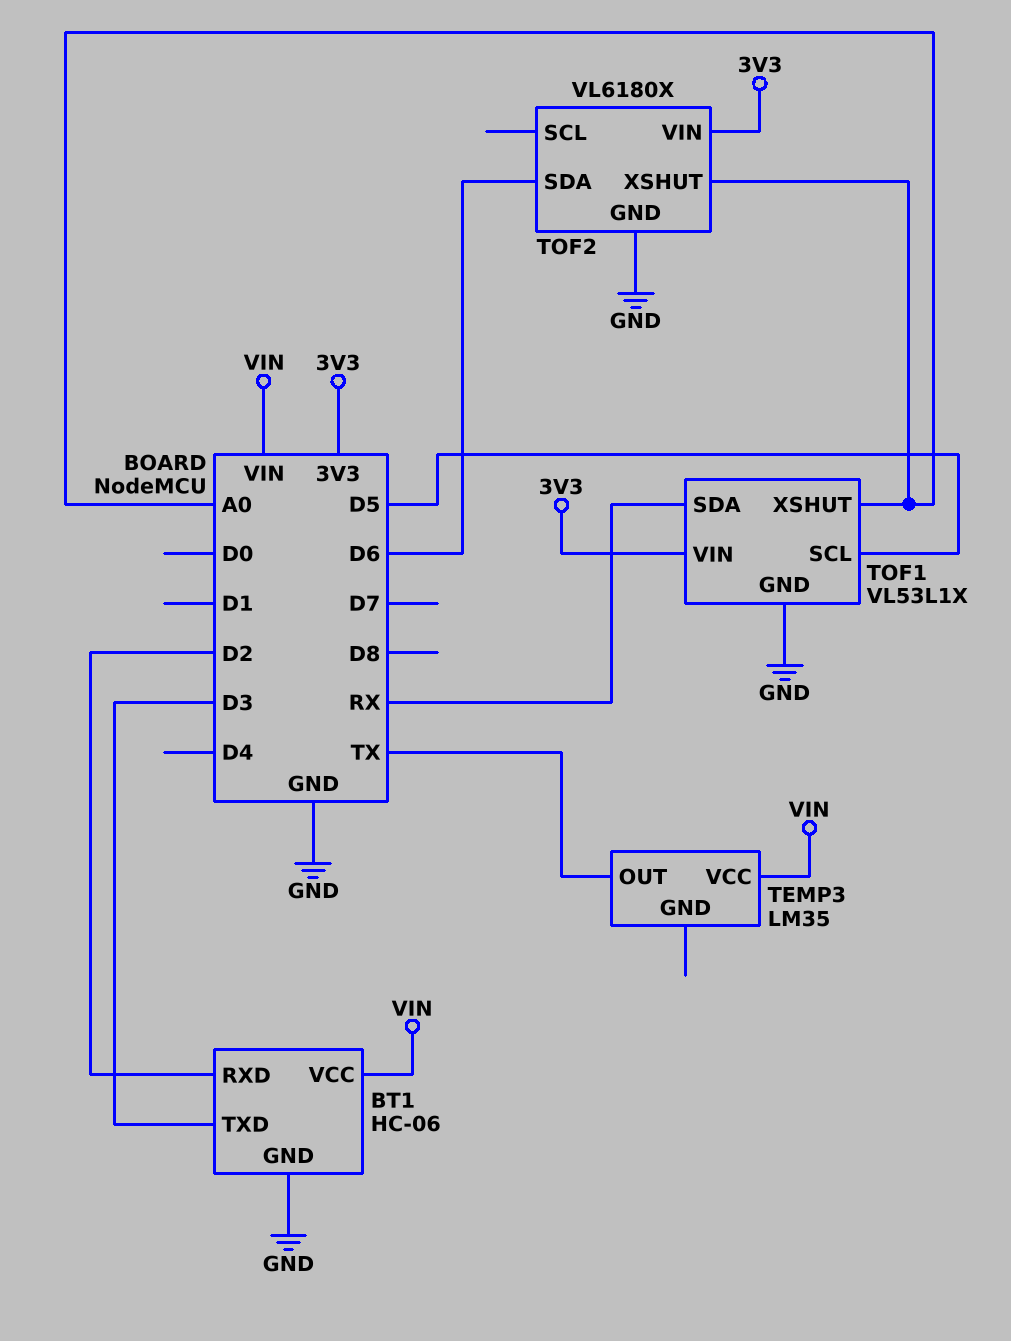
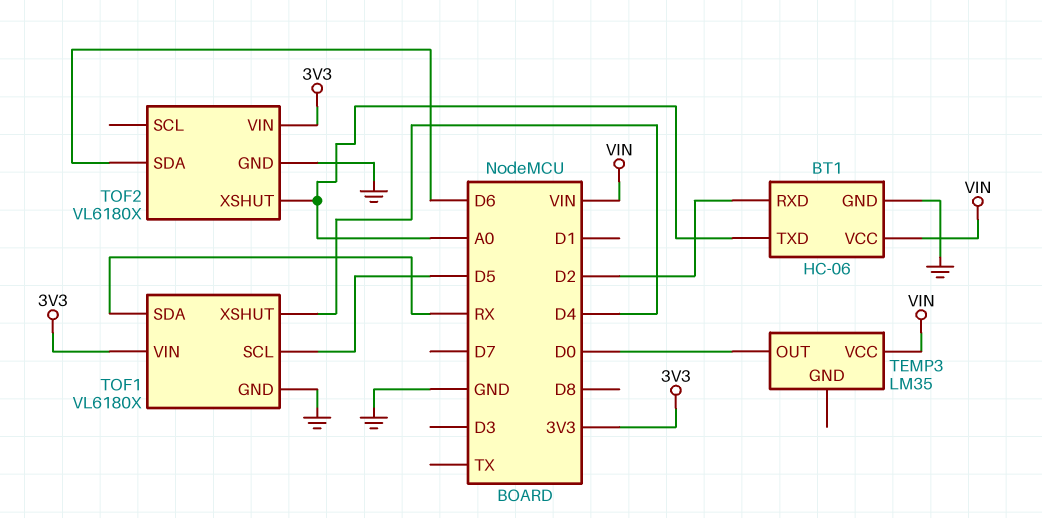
BT1 pin TXD: D3 -> A0
TEMP3 pin OUT: TX -> D0
TOF1: VL53L1X -> VL6180X
TOF1 pin XSHUT: A0 -> D4

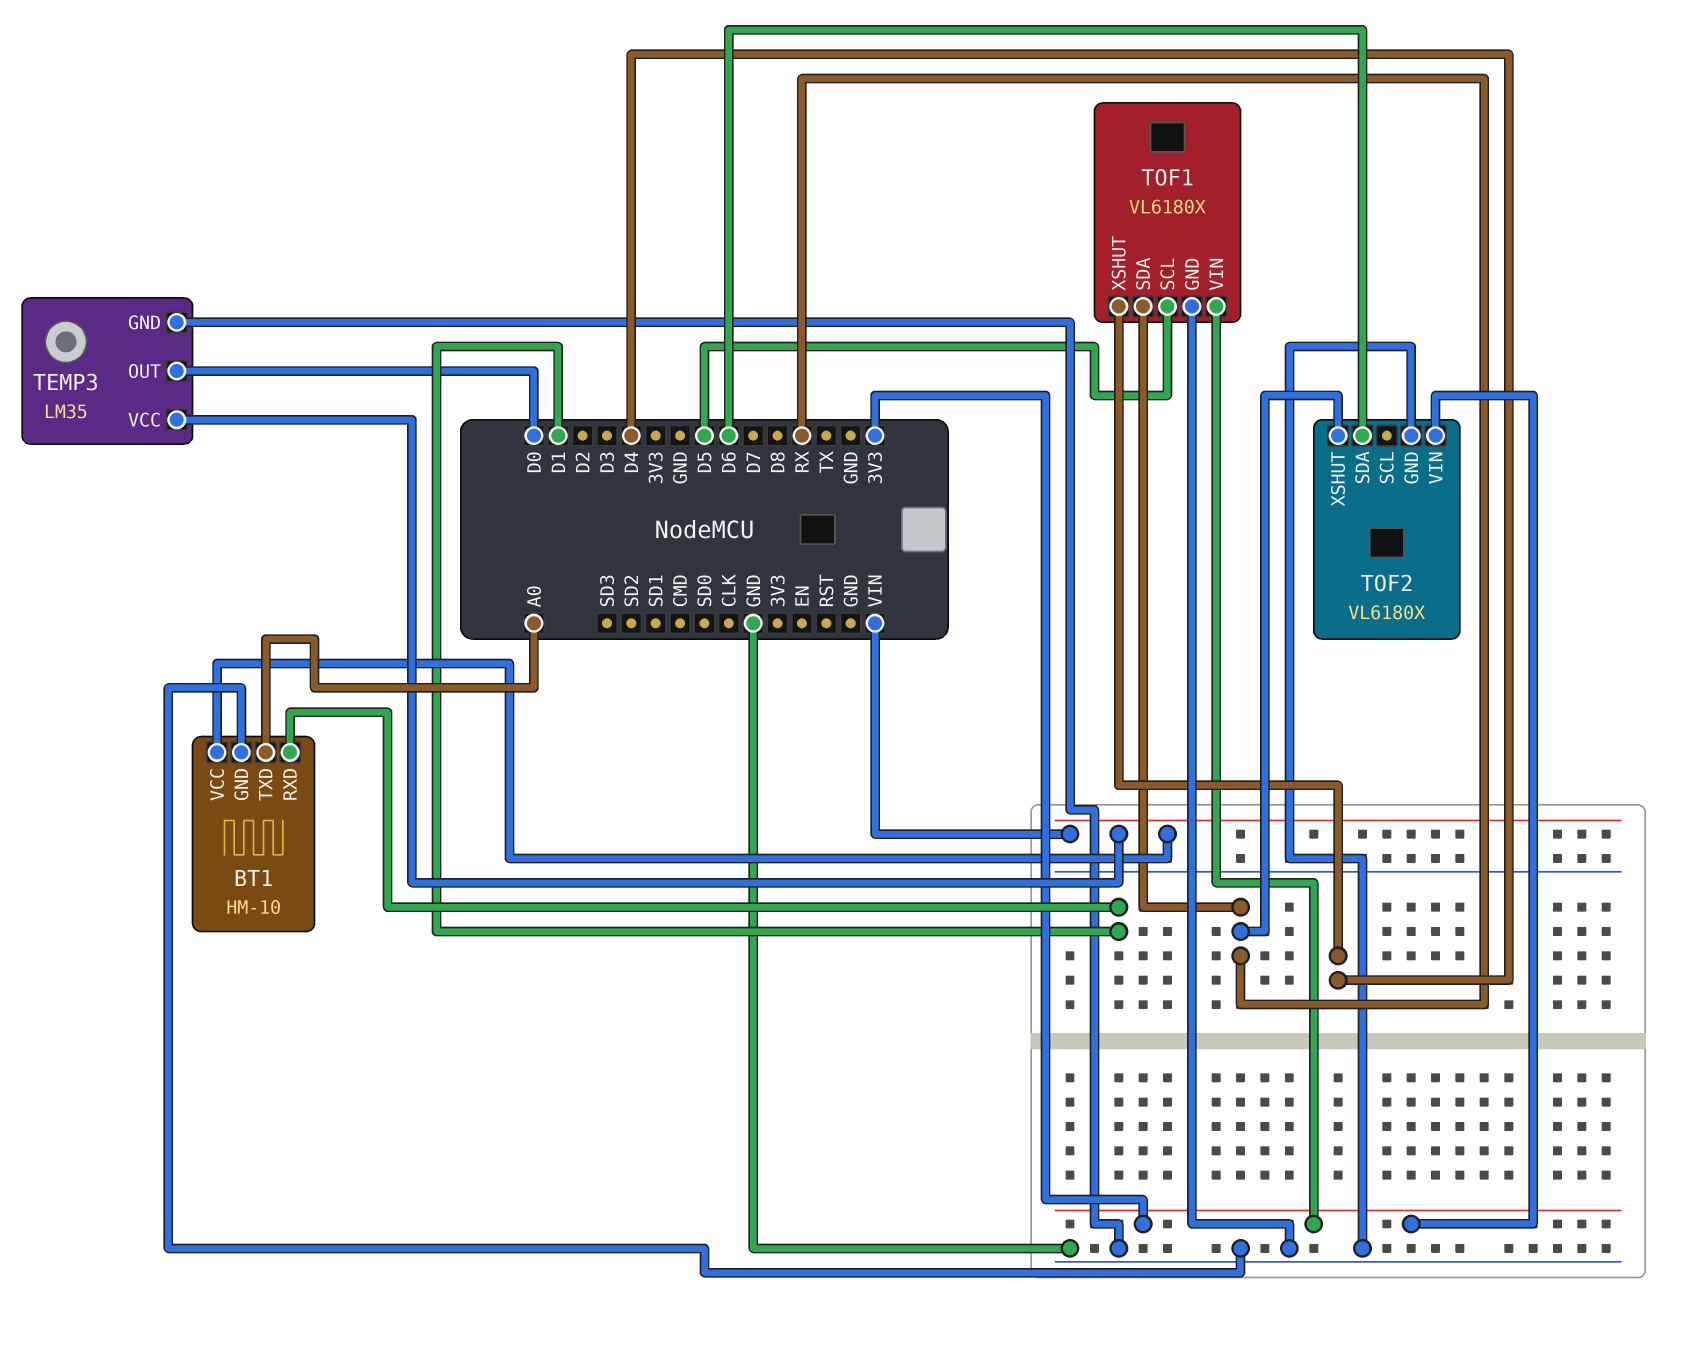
BT1: HC-06 -> HM-10
BT1 pin RXD: D2 -> D1
TEMP3 pin GND: none -> GND
TOF2 pin XSHUT: A0 -> RX

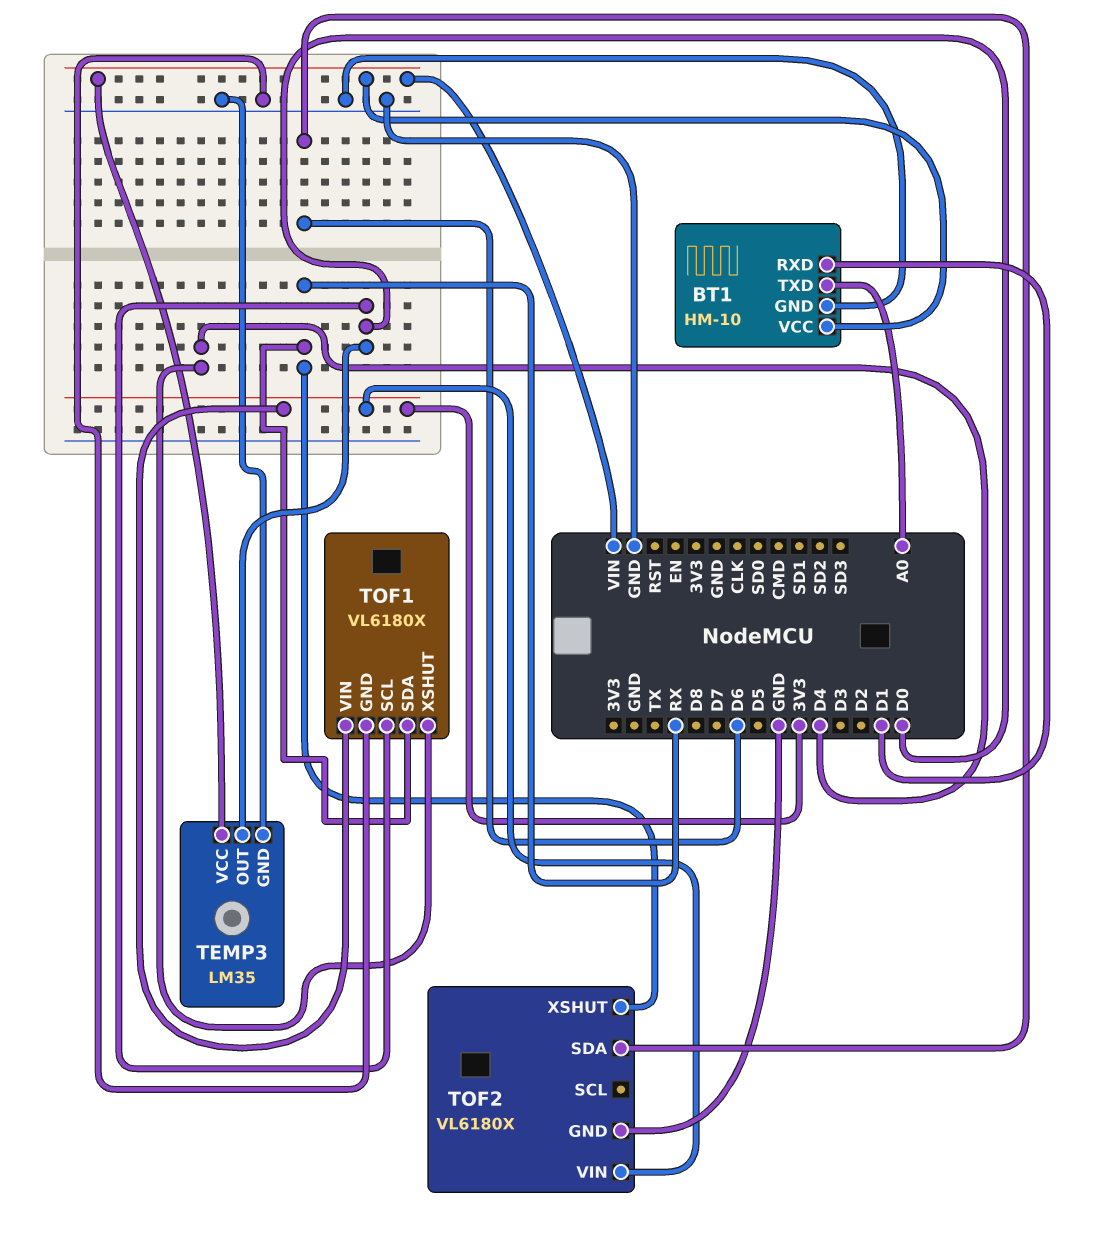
TOF1 pin SCL: D5 -> D0

